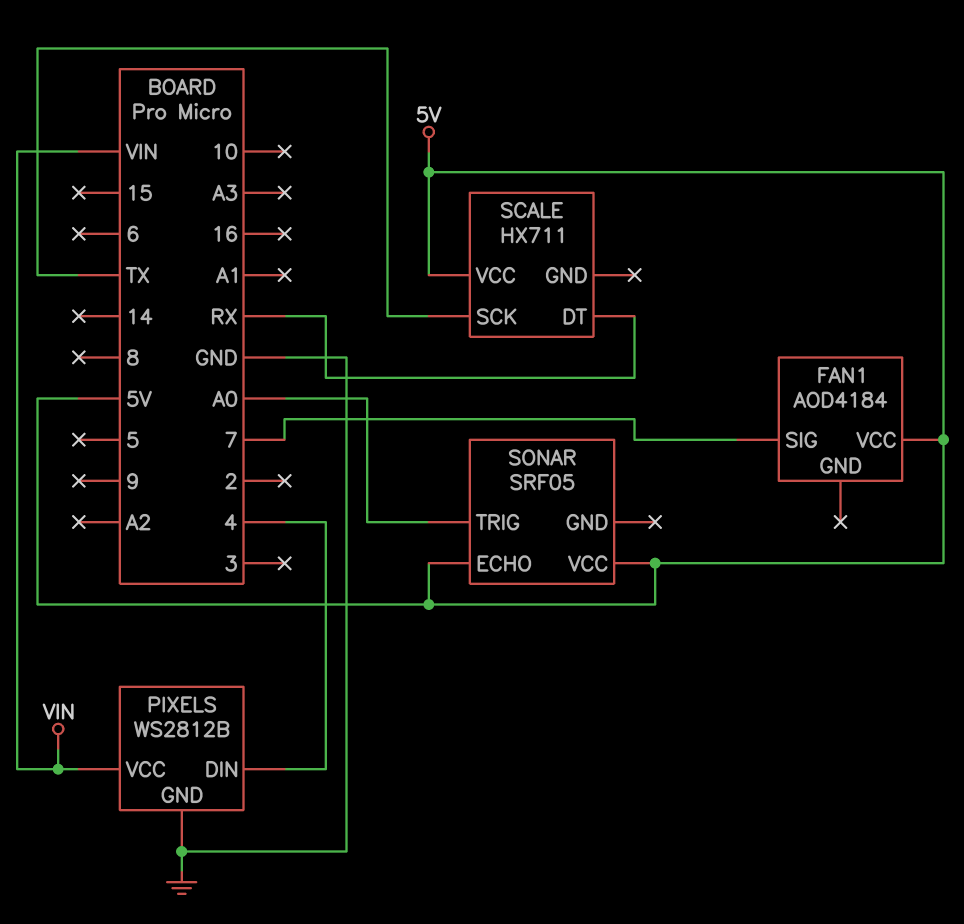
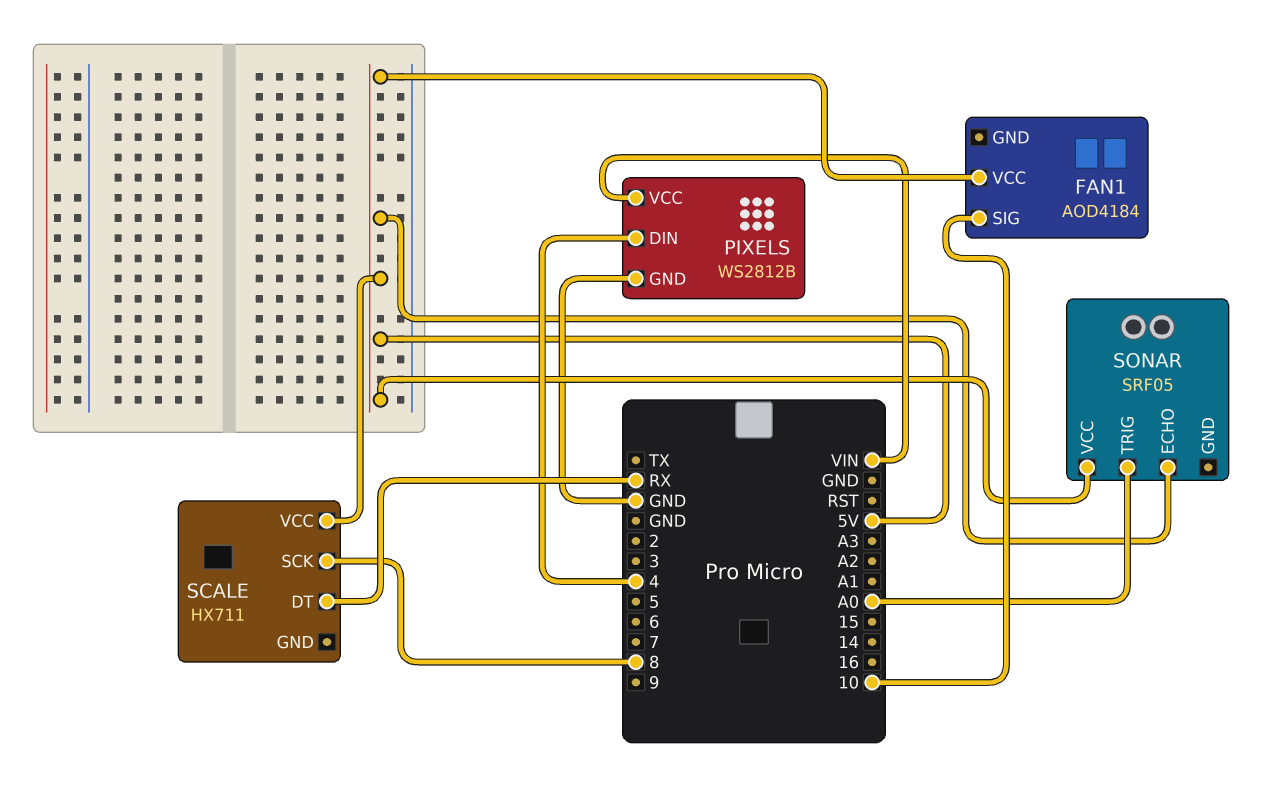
FAN1 pin SIG: 7 -> 10
SCALE pin SCK: TX -> 8

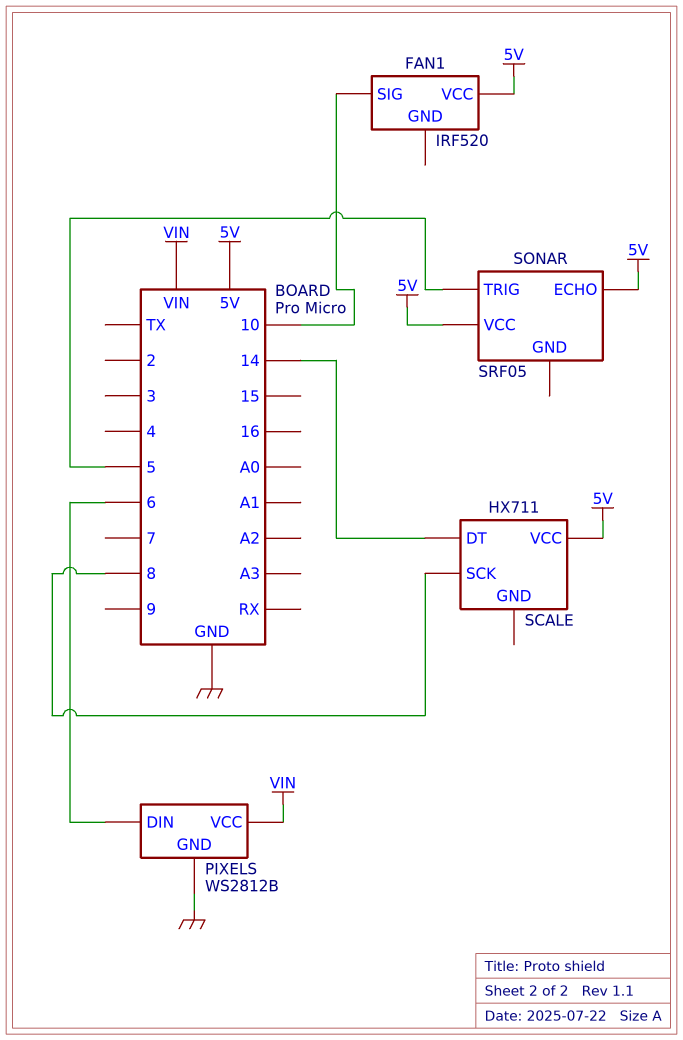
FAN1: AOD4184 -> IRF520
PIXELS pin DIN: 4 -> 6
SCALE pin DT: RX -> 14
SONAR pin TRIG: A0 -> 5

